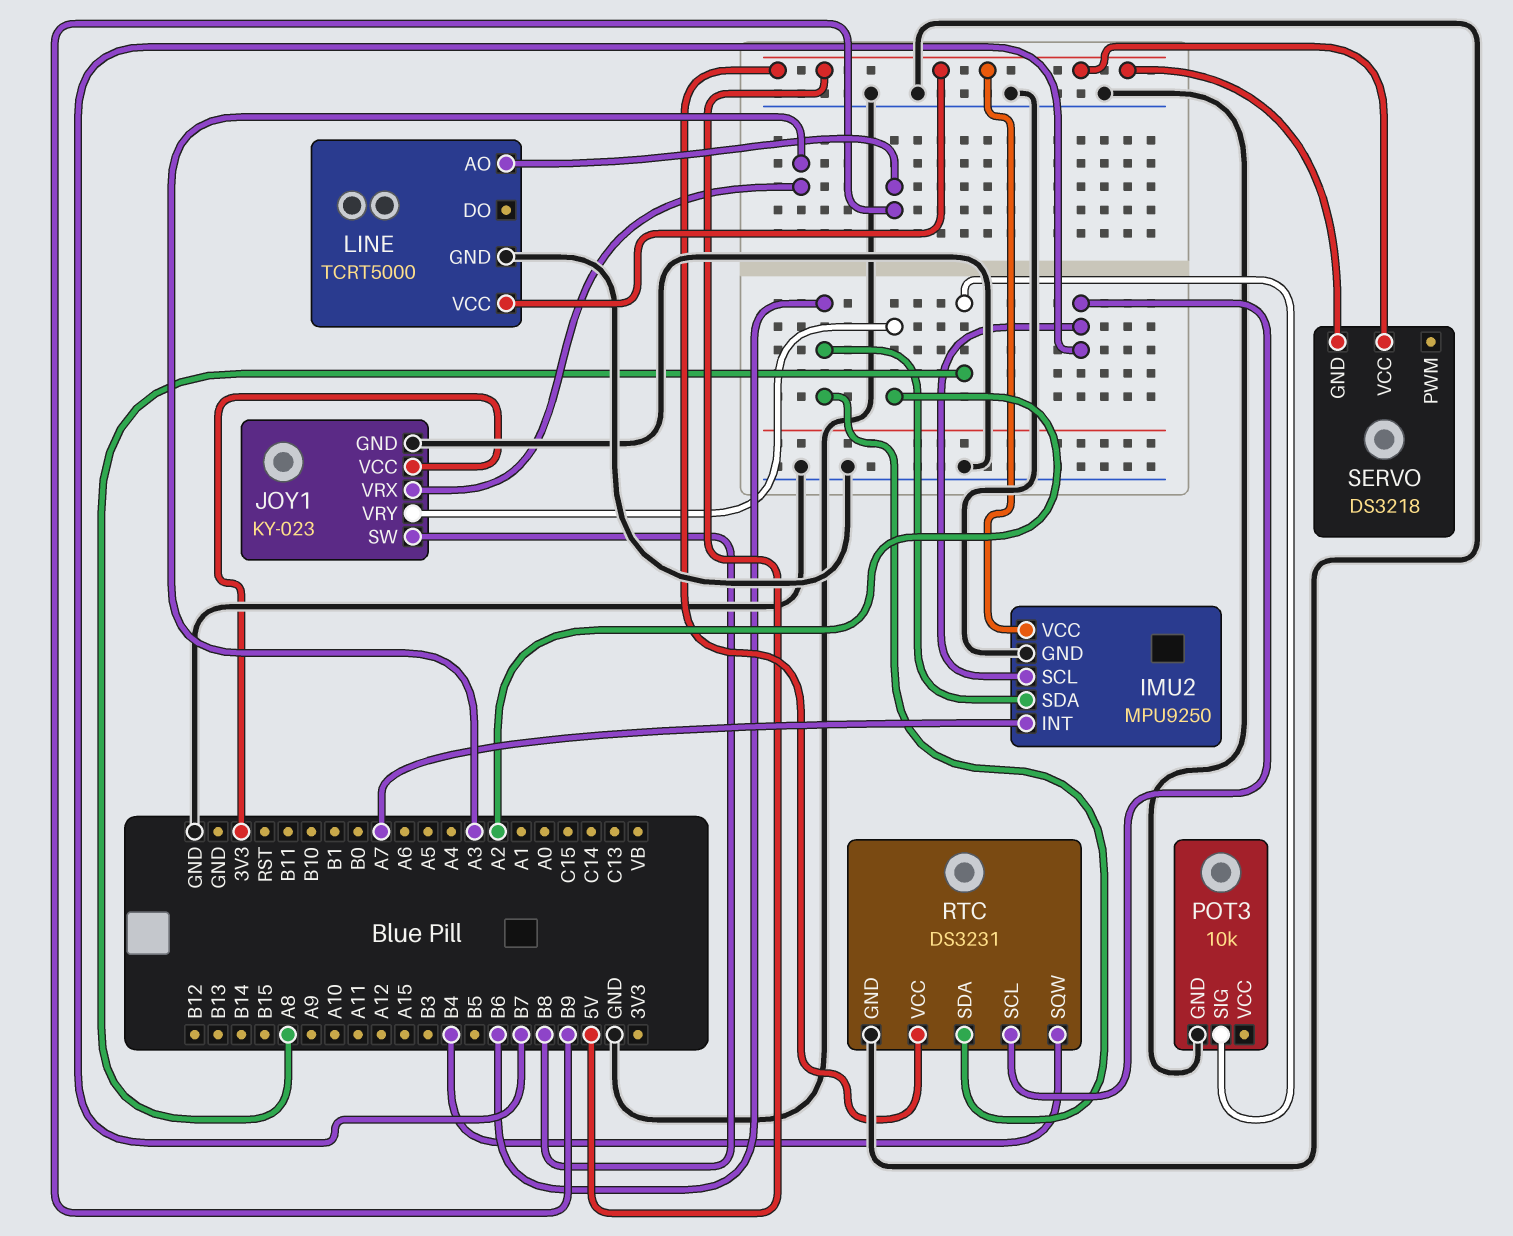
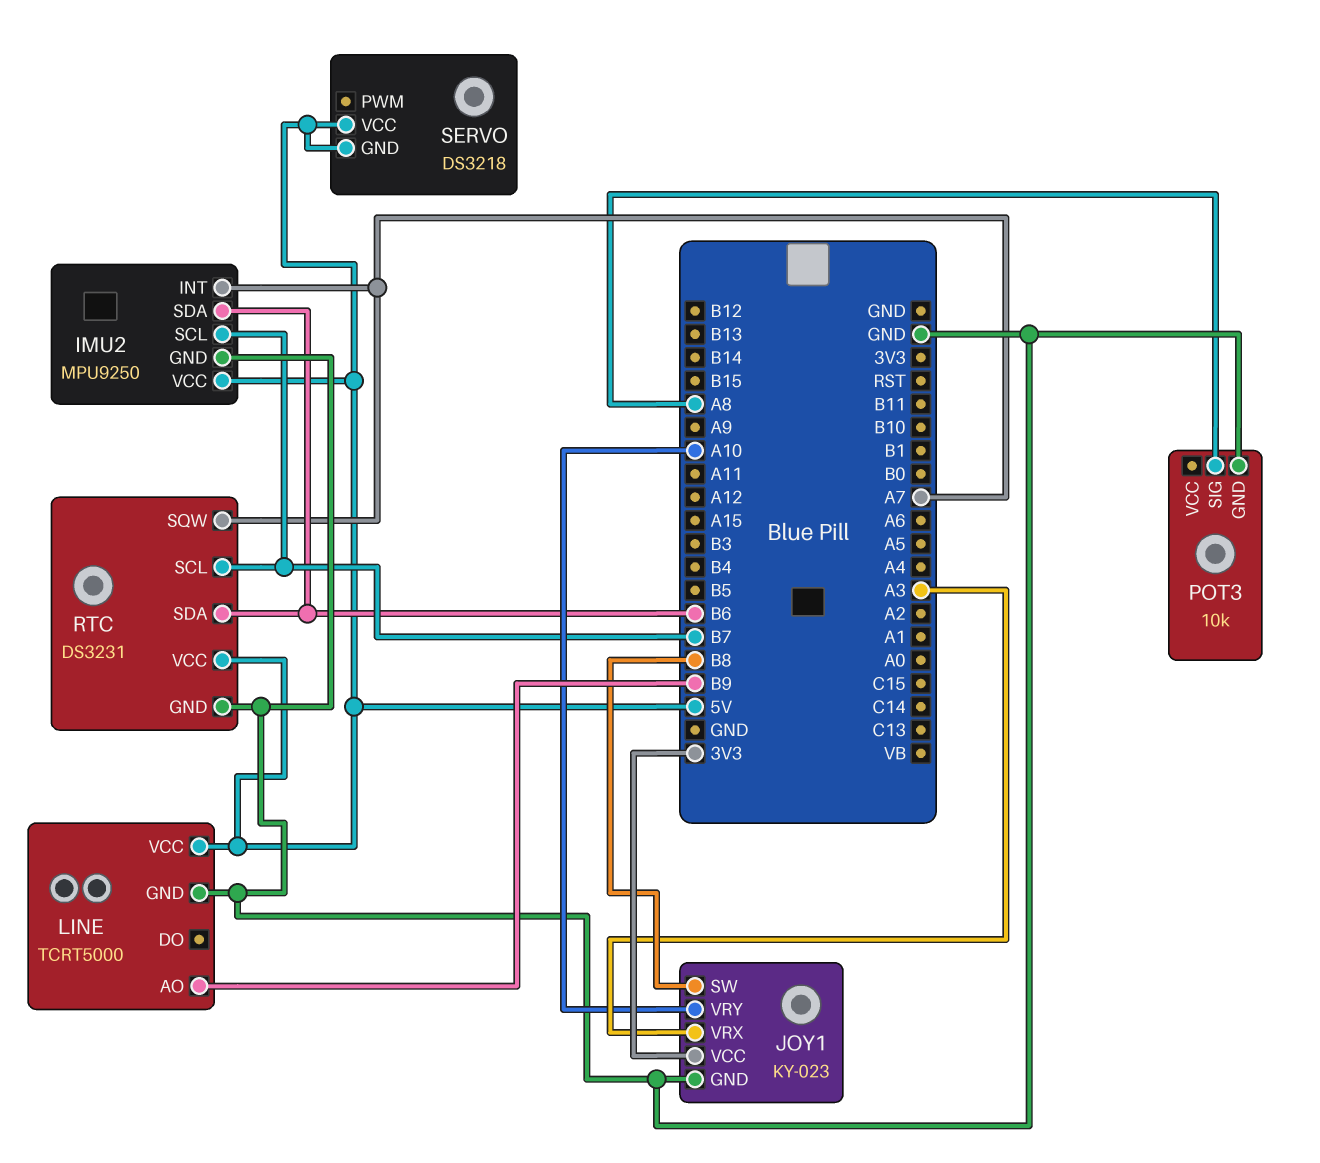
JOY1 pin VRY: A2 -> A10
RTC pin SQW: B4 -> A7

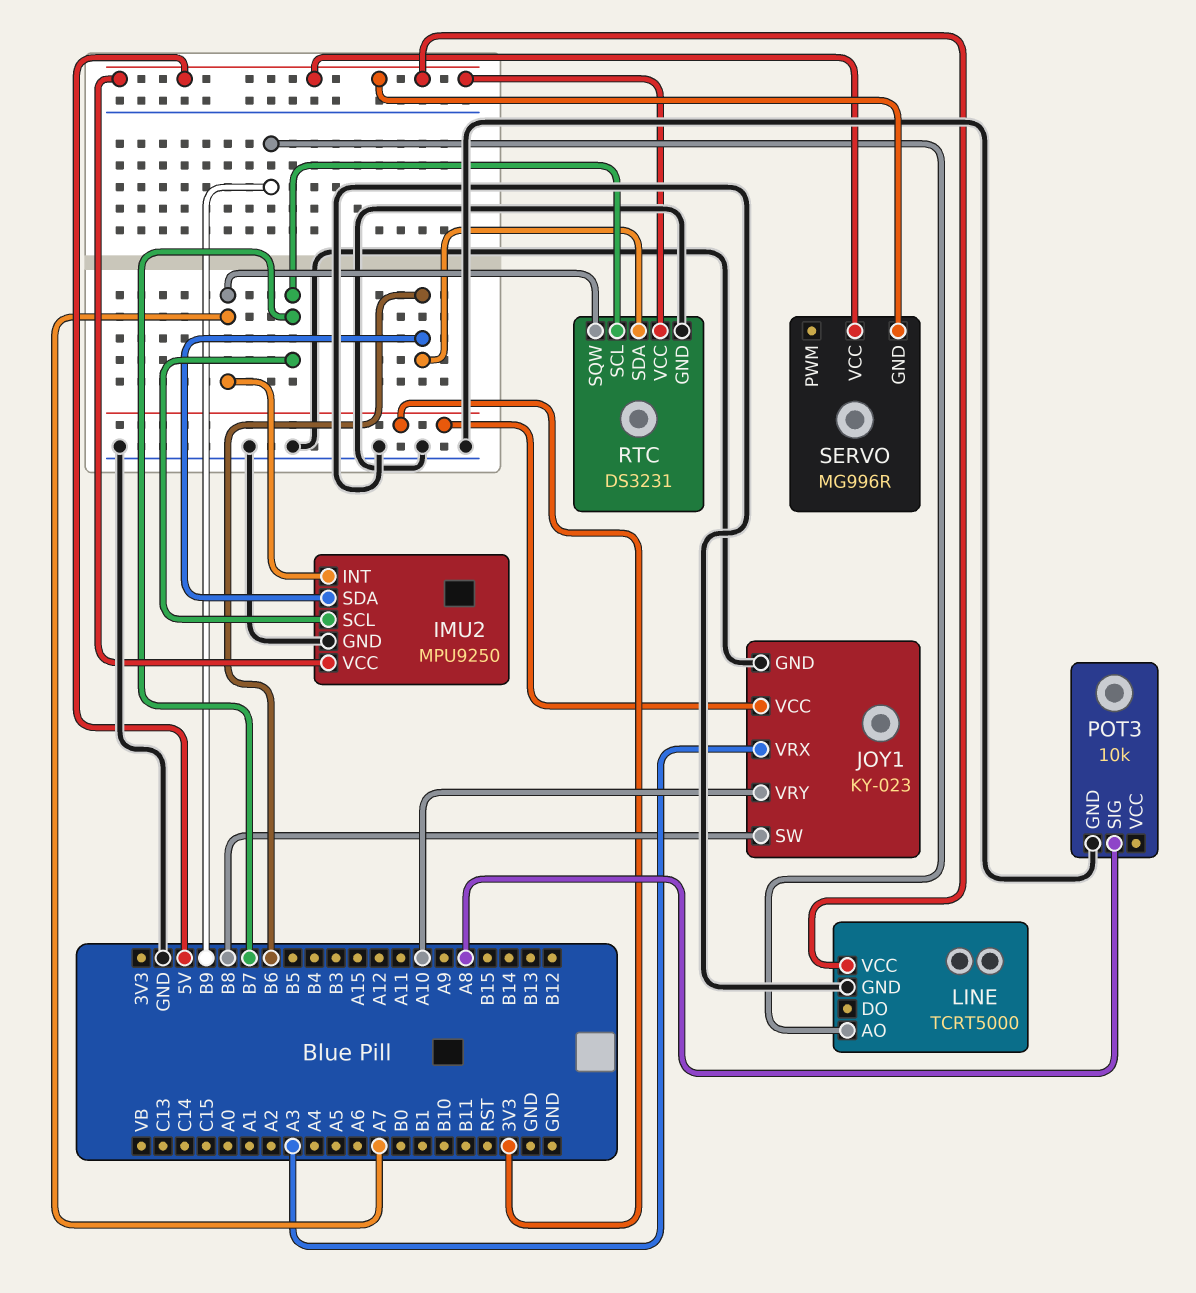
SERVO: DS3218 -> MG996R

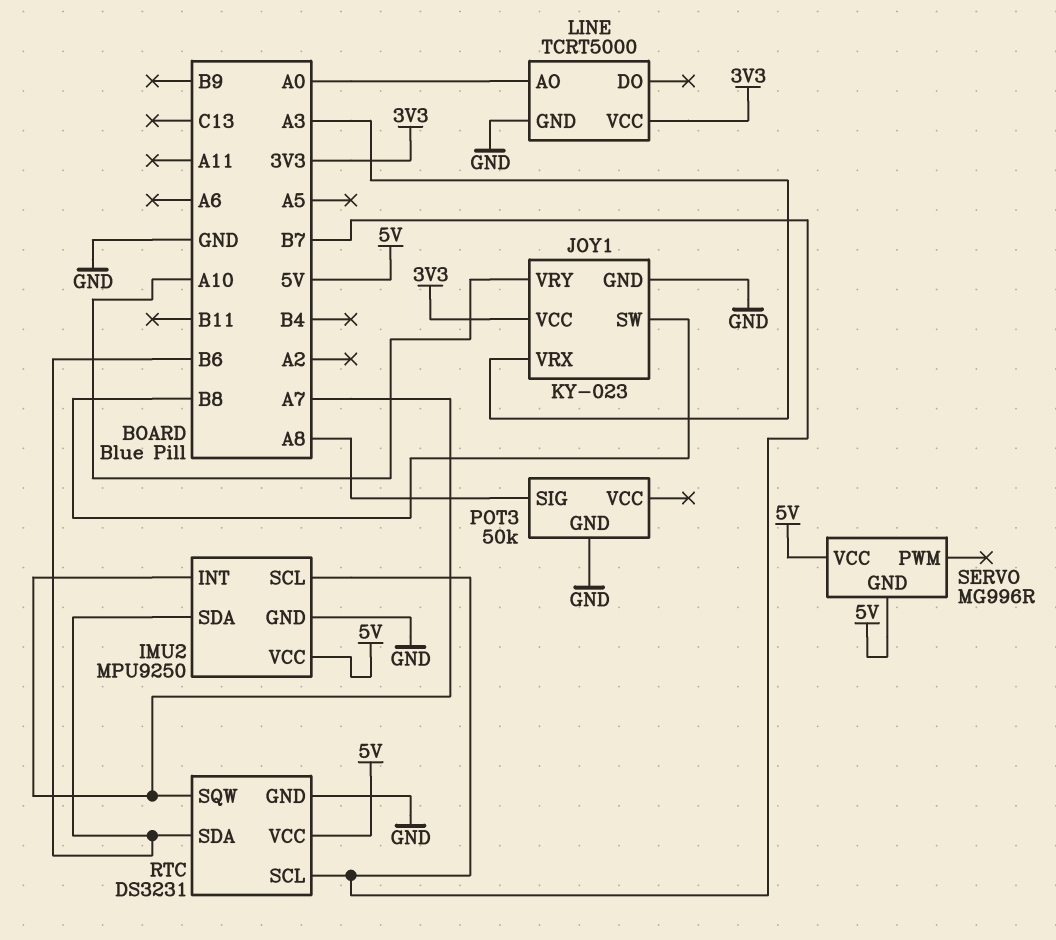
LINE pin AO: B9 -> A0
LINE pin VCC: 5V -> 3V3
POT3: 10k -> 50k

